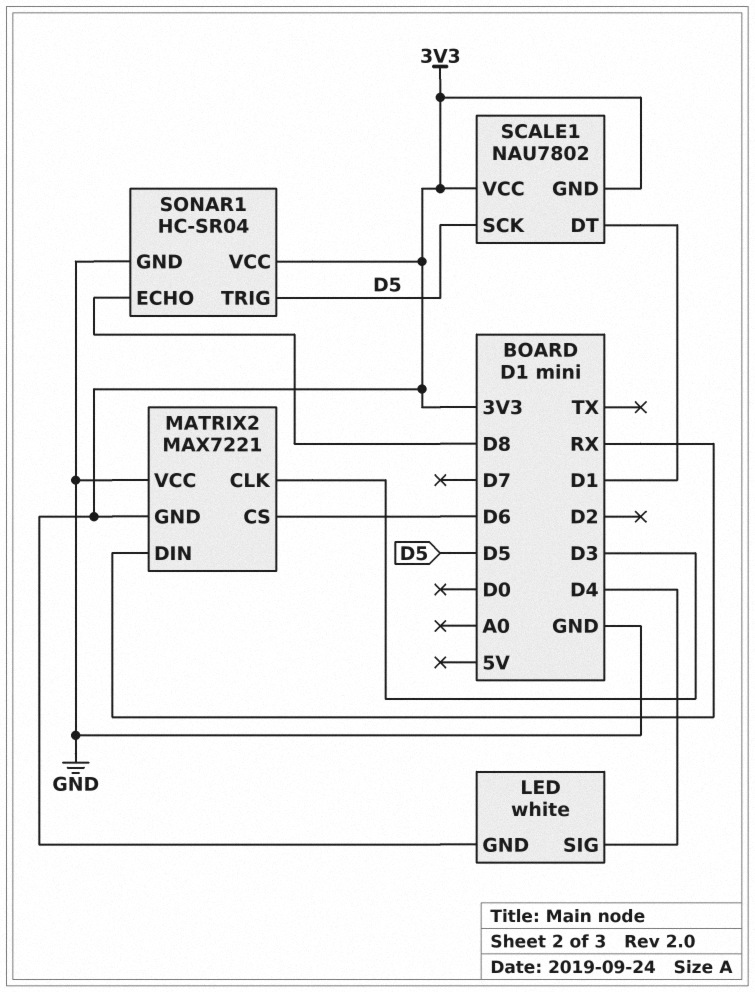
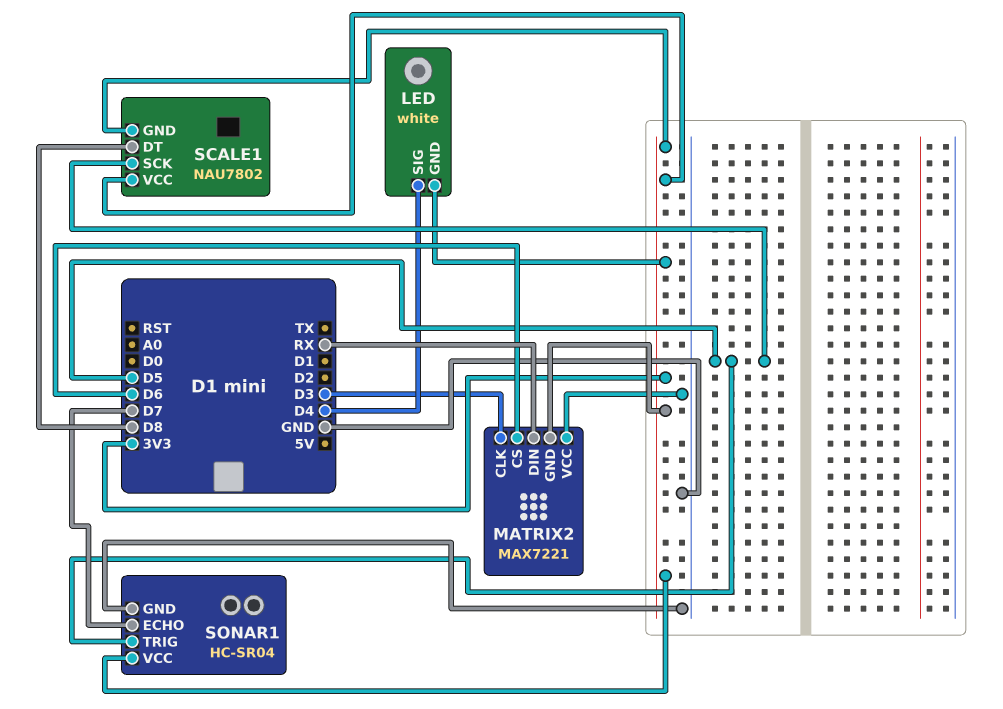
SCALE1 pin DT: D1 -> D8
SONAR1 pin ECHO: D8 -> D7

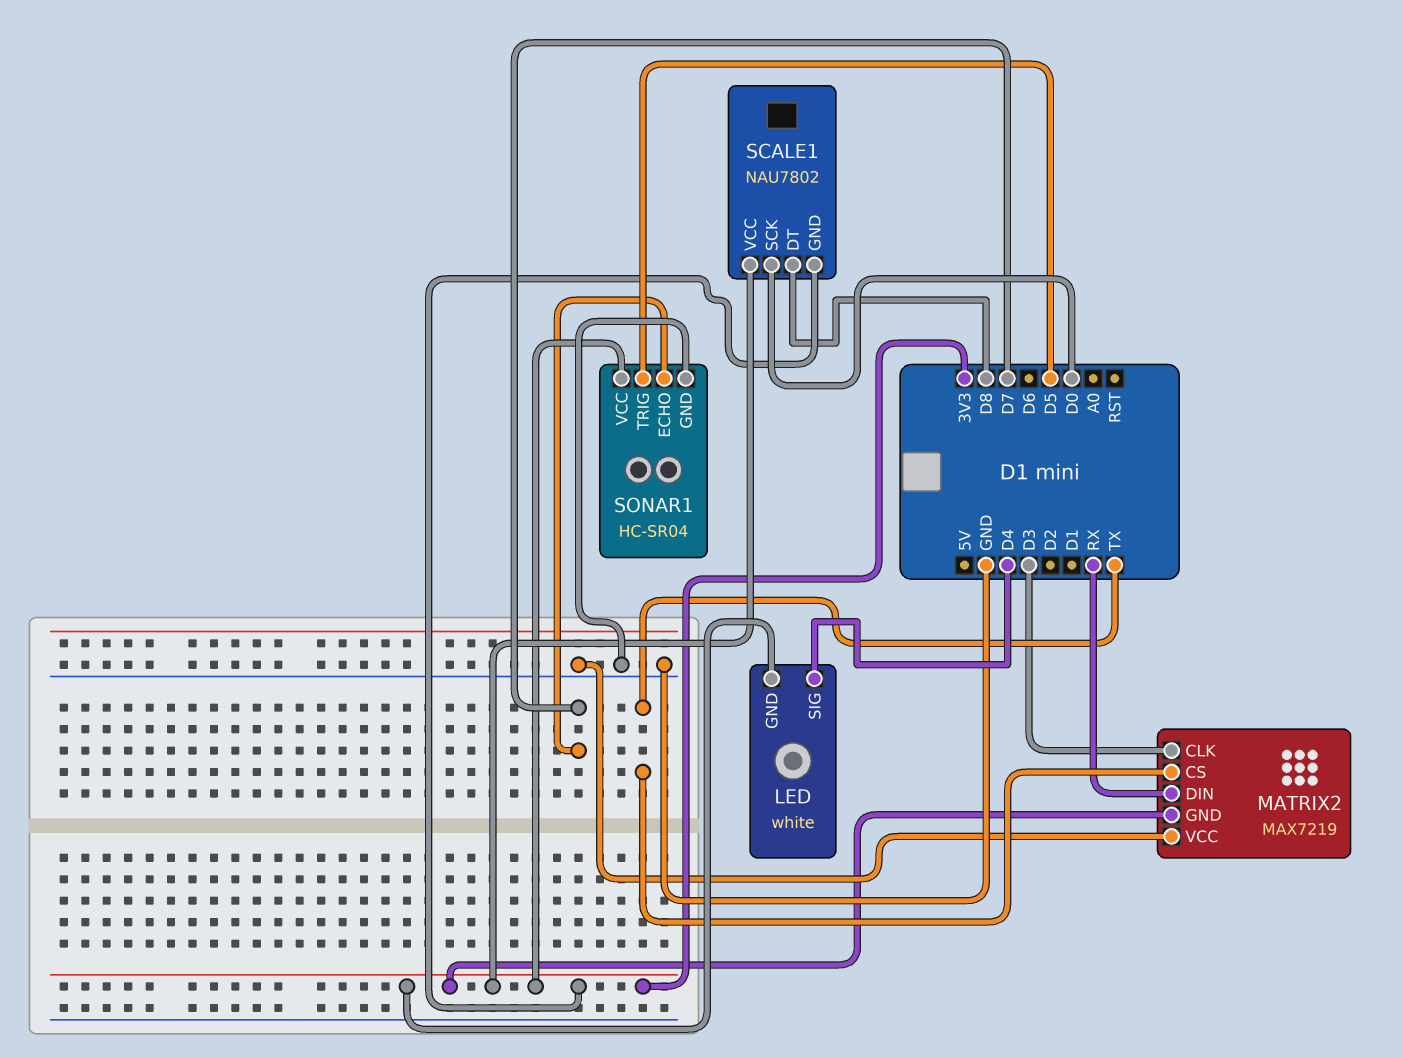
MATRIX2: MAX7221 -> MAX7219
MATRIX2 pin CS: D6 -> TX
SCALE1 pin SCK: D5 -> D0

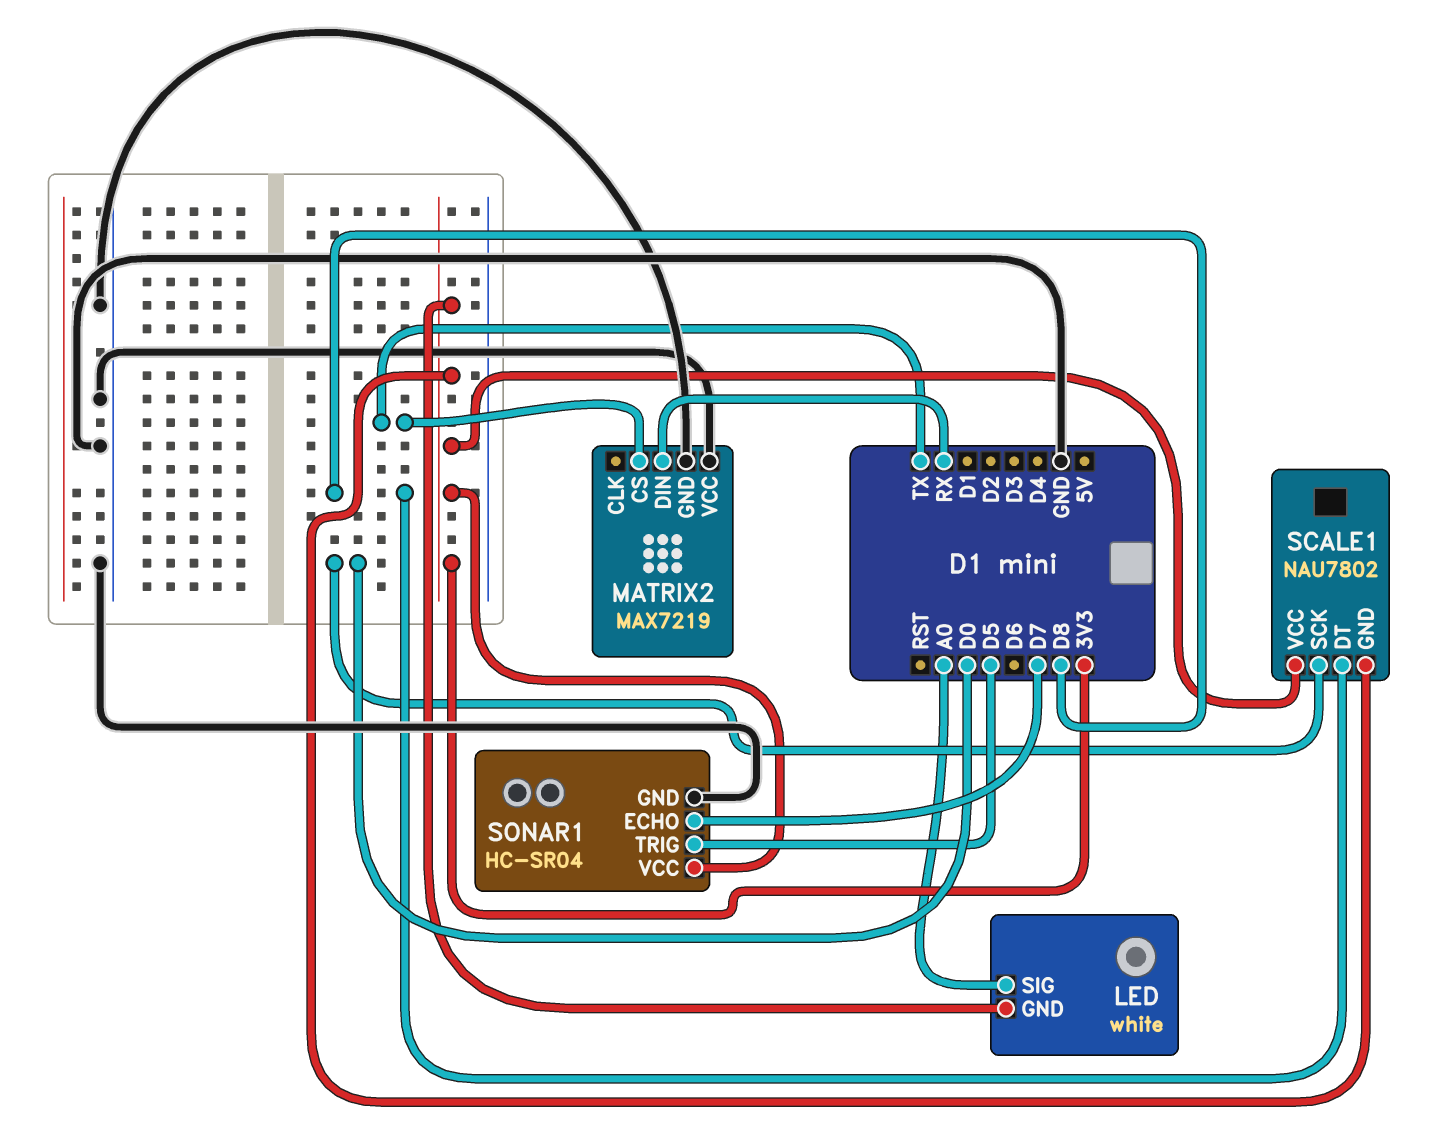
LED pin SIG: D4 -> A0
MATRIX2 pin CLK: D3 -> none
MATRIX2 pin GND: 3V3 -> GND

